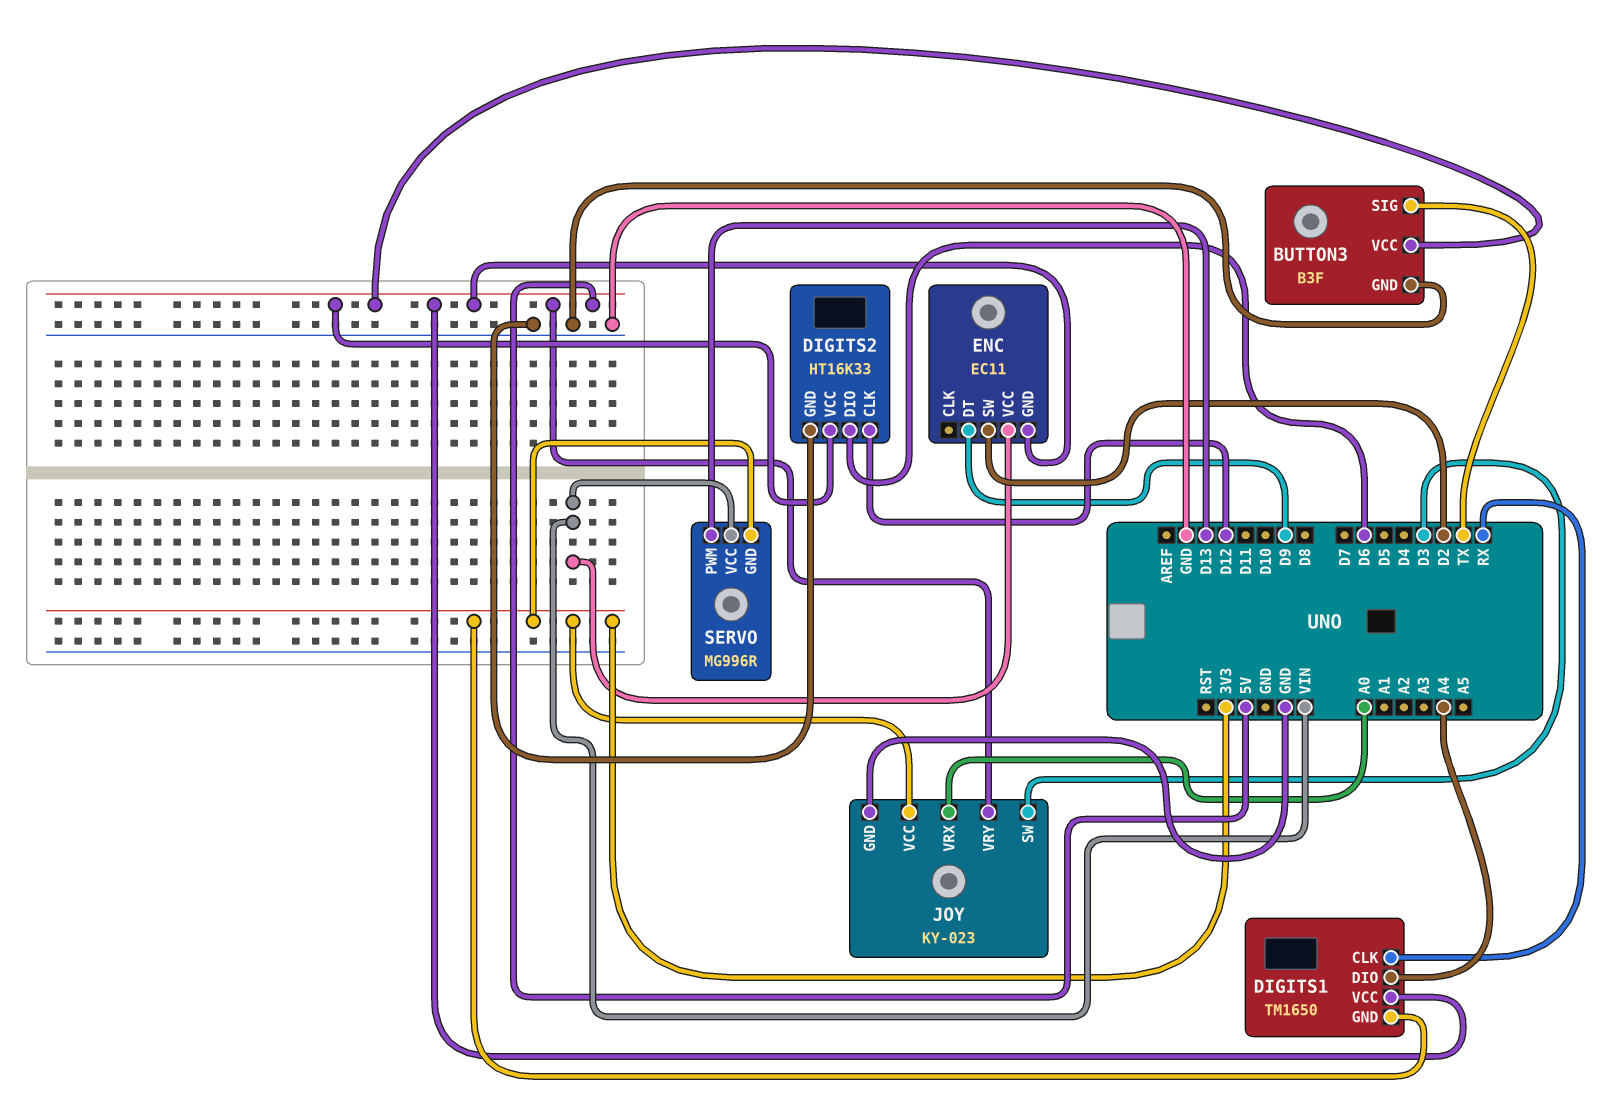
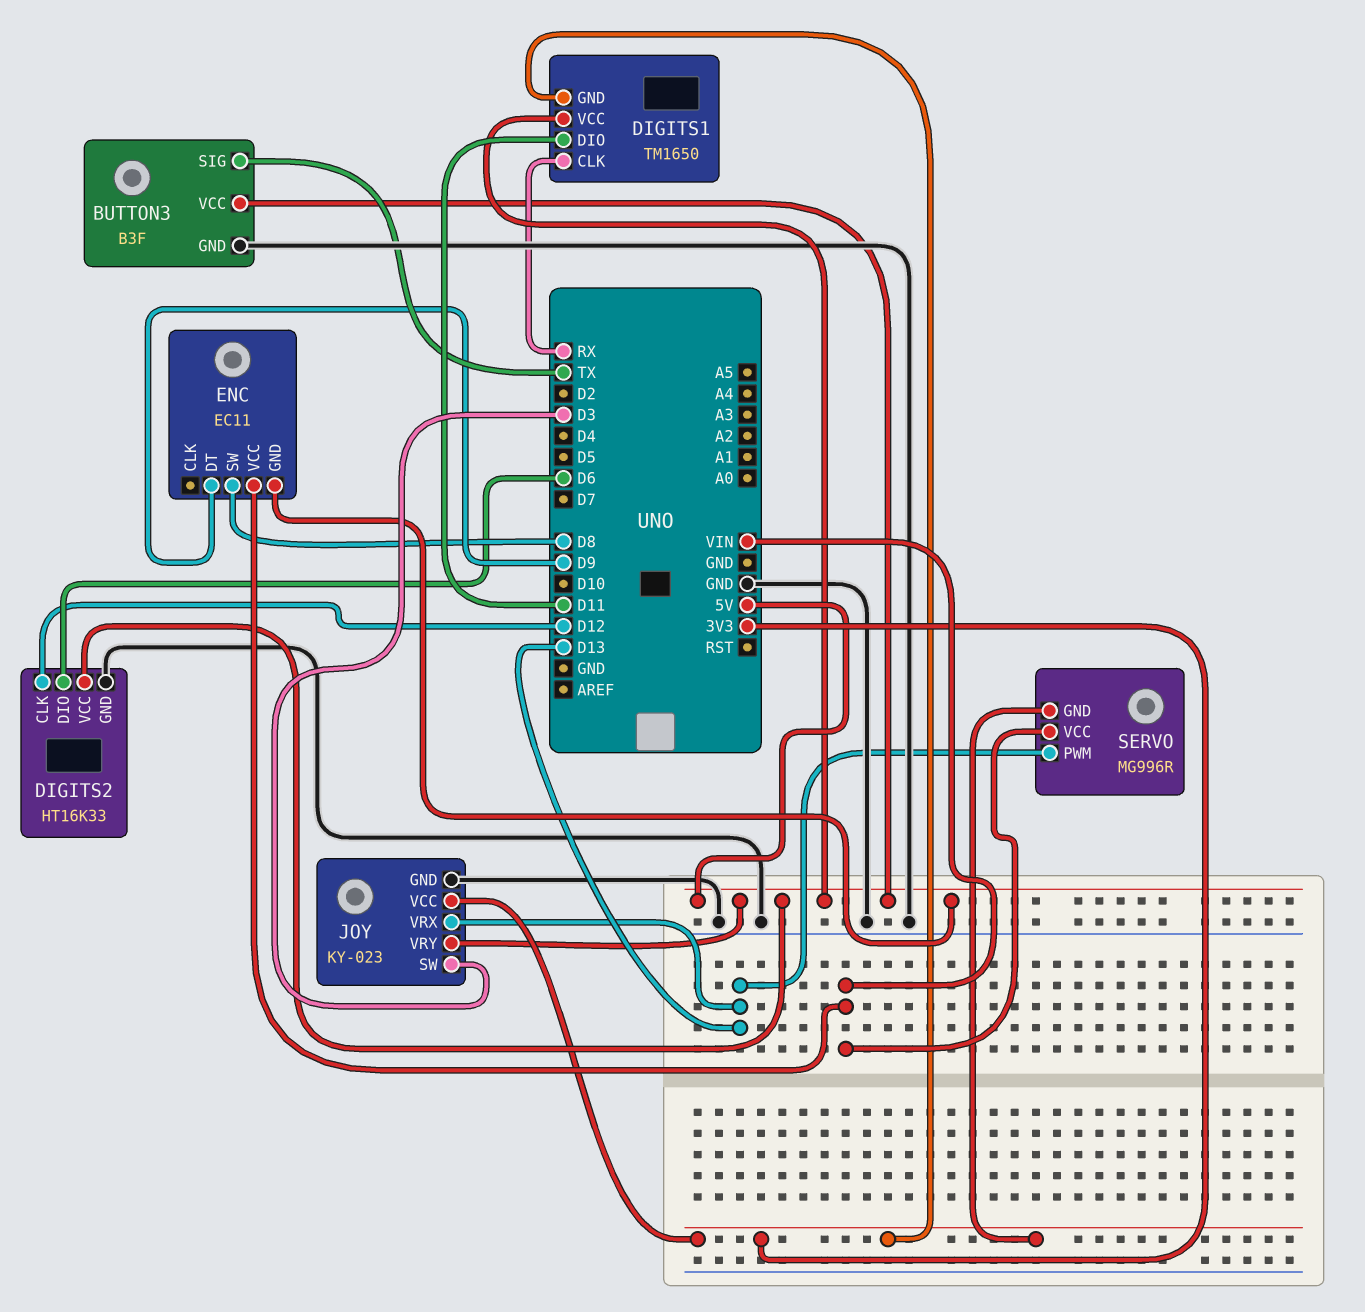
DIGITS1 pin DIO: A4 -> D11
ENC pin SW: D2 -> D8
JOY pin VRX: A0 -> D13

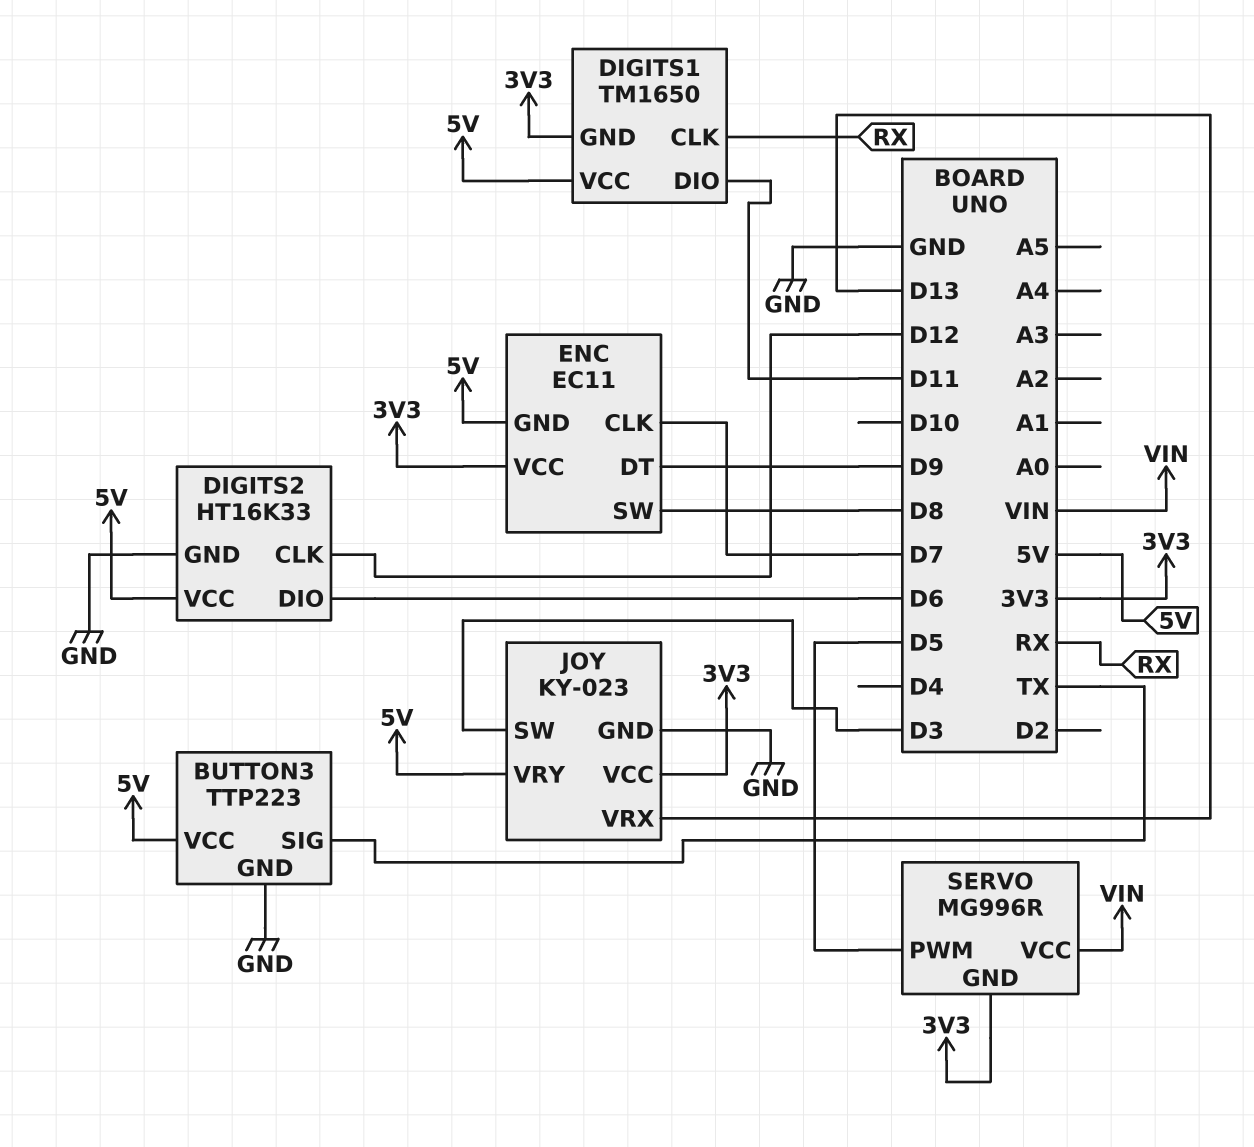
BUTTON3: B3F -> TTP223
ENC pin CLK: none -> D7
ENC pin VCC: VIN -> 3V3
SERVO pin PWM: D13 -> D5

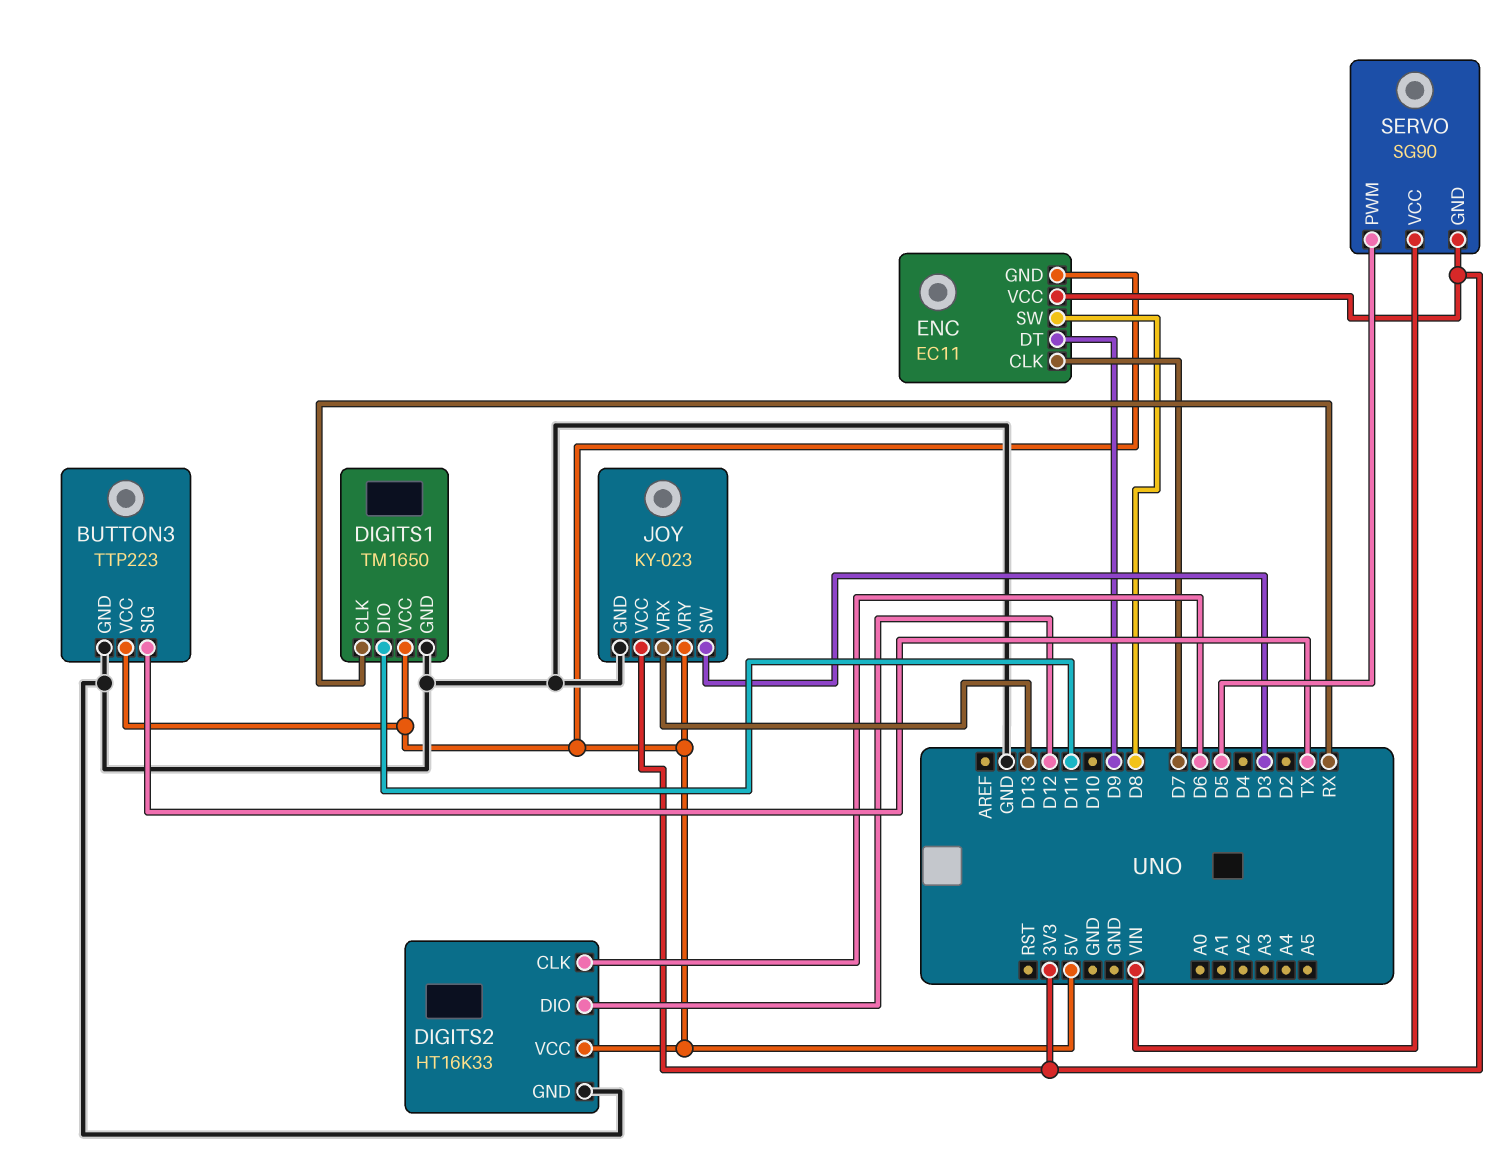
DIGITS1 pin GND: 3V3 -> GND
DIGITS2 pin CLK: D12 -> D6
DIGITS2 pin DIO: D6 -> D12
SERVO: MG996R -> SG90

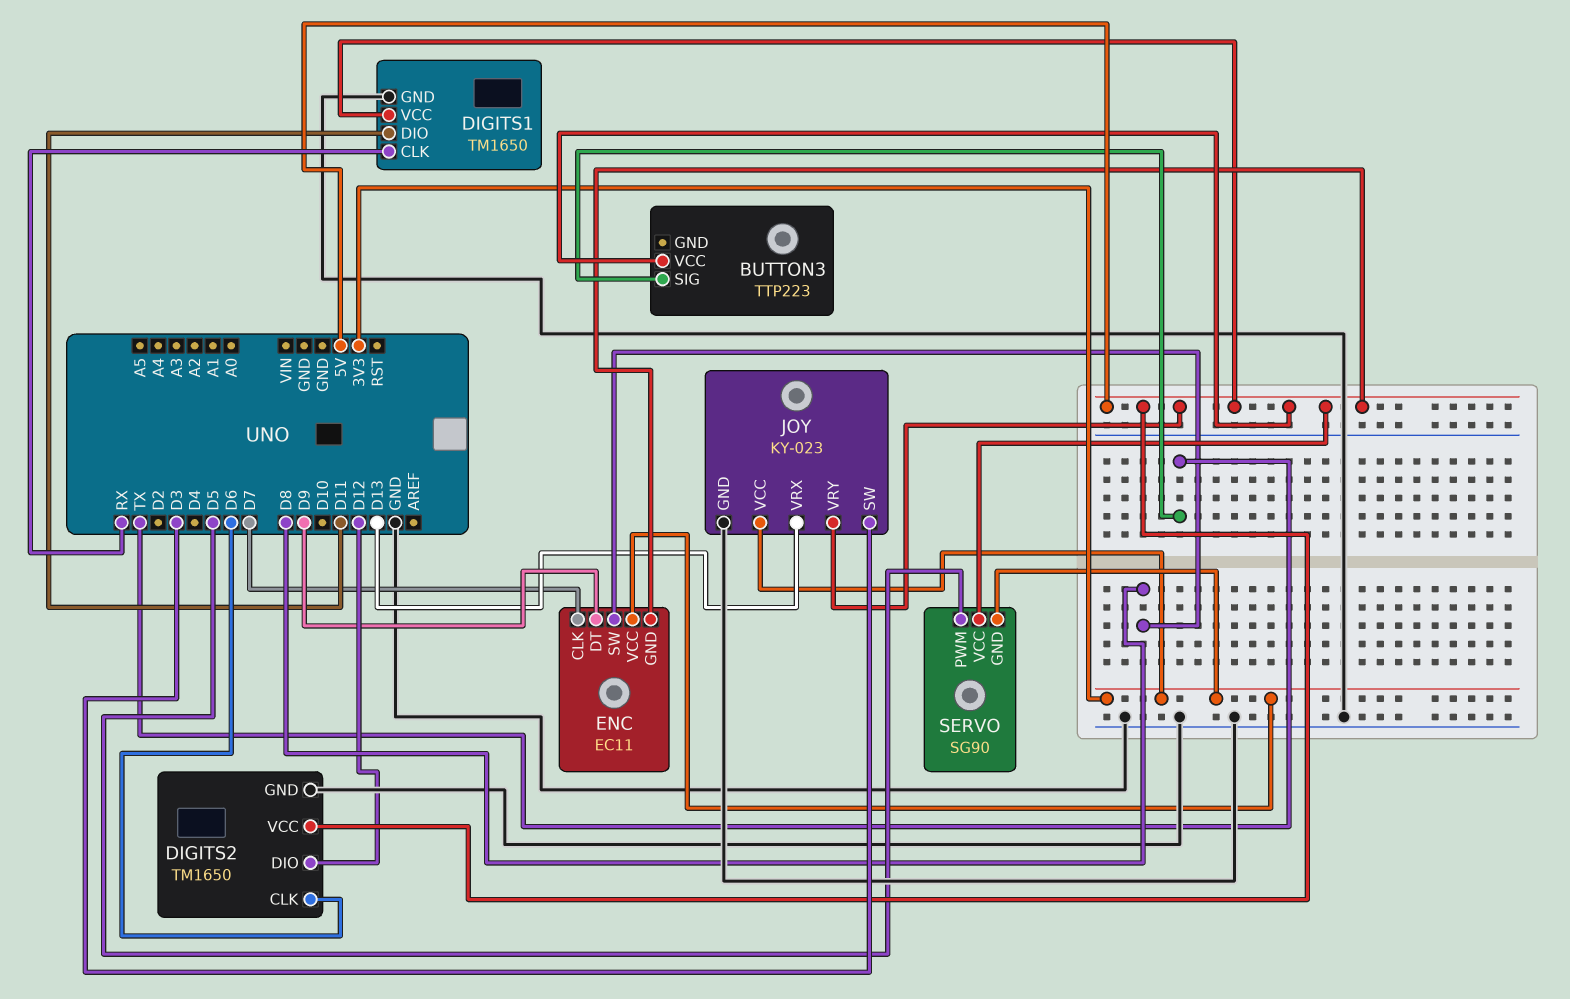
BUTTON3 pin GND: GND -> none
DIGITS2: HT16K33 -> TM1650
SERVO pin VCC: VIN -> 5V

